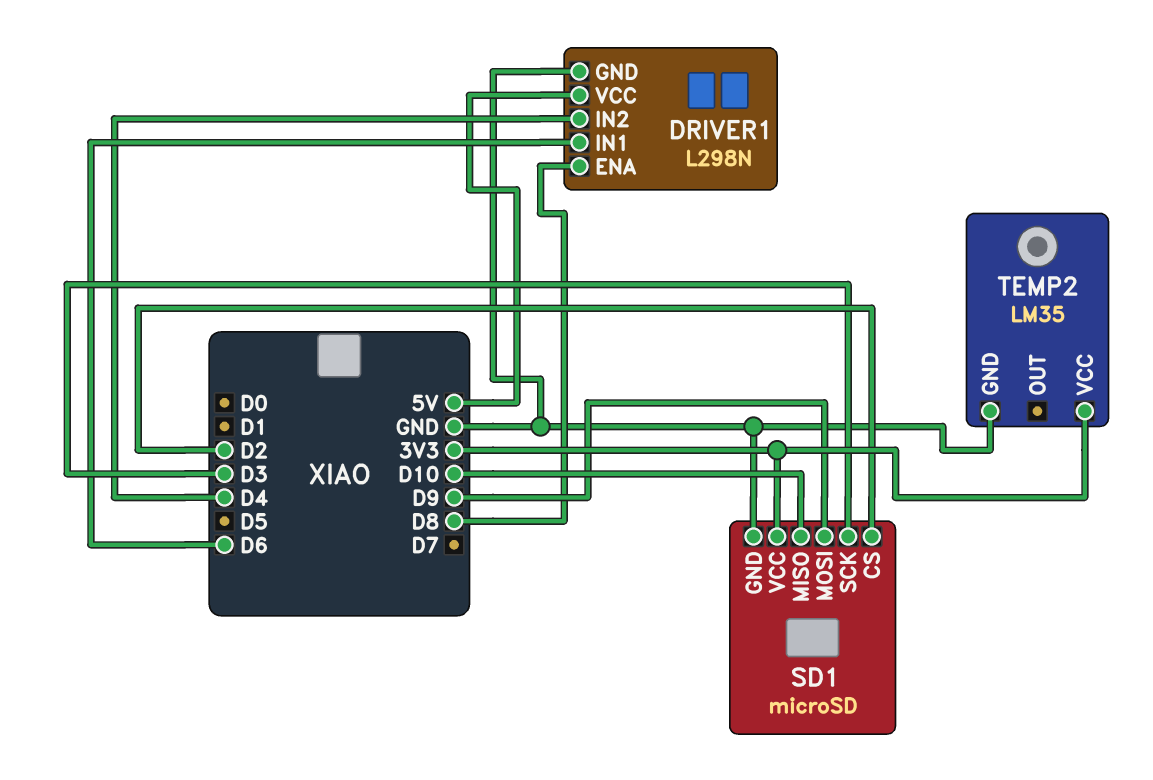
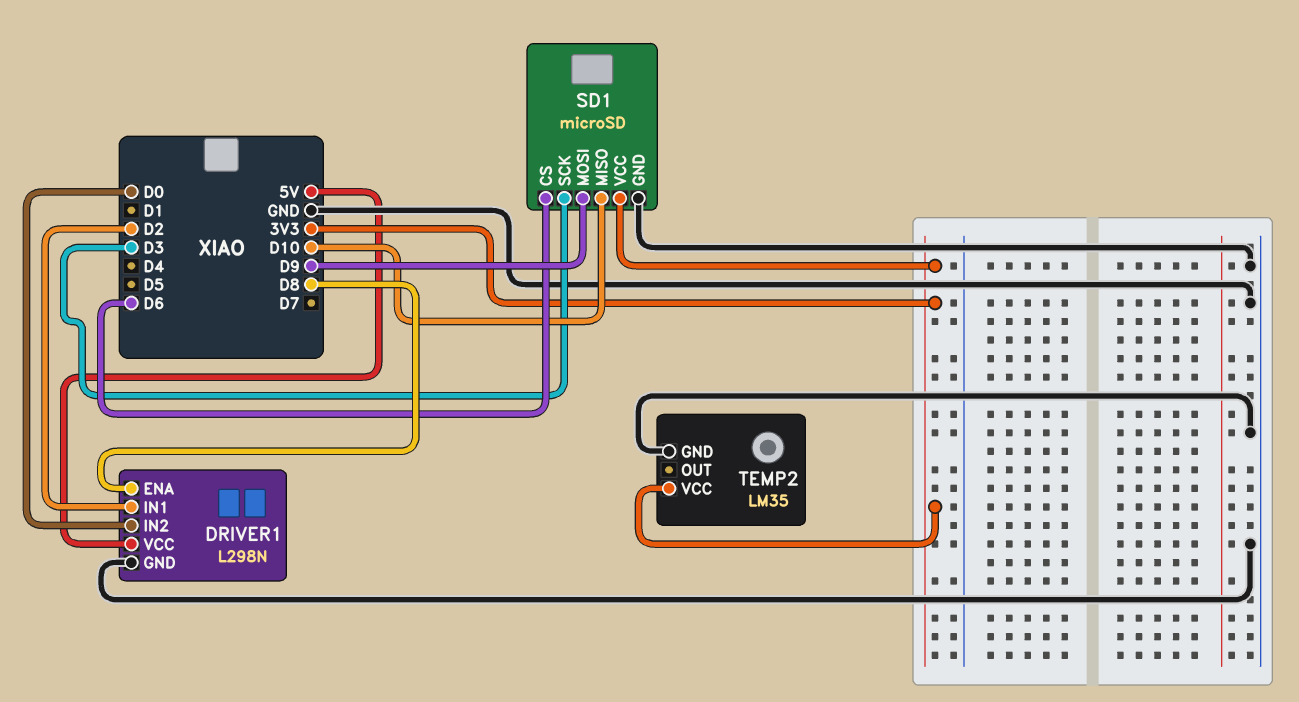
DRIVER1 pin IN1: D6 -> D2
DRIVER1 pin IN2: D4 -> D0
SD1 pin CS: D2 -> D6

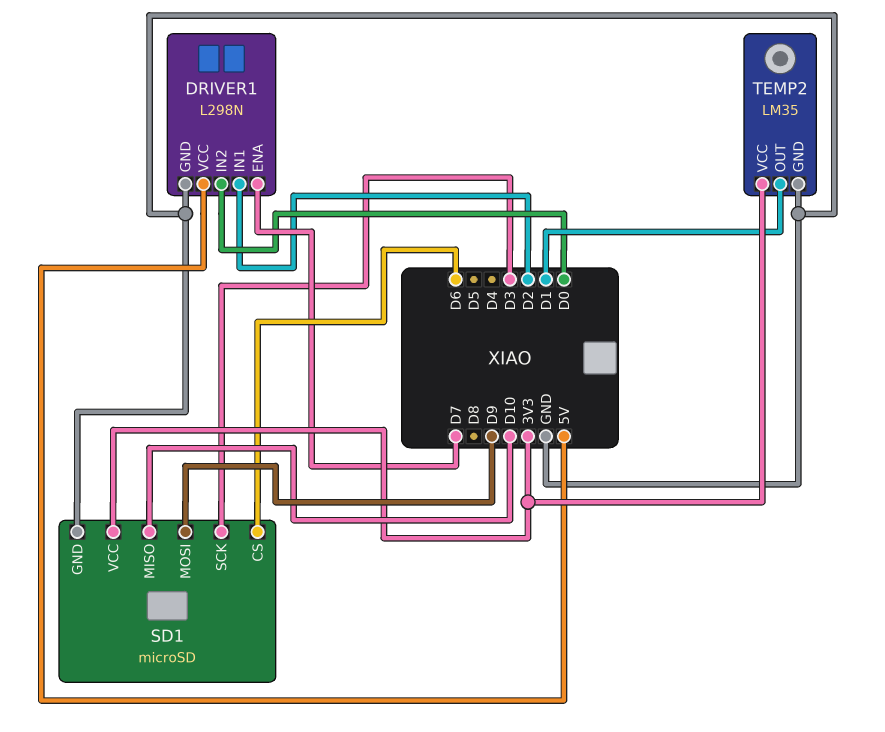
DRIVER1 pin ENA: D8 -> D7
TEMP2 pin OUT: none -> D1

